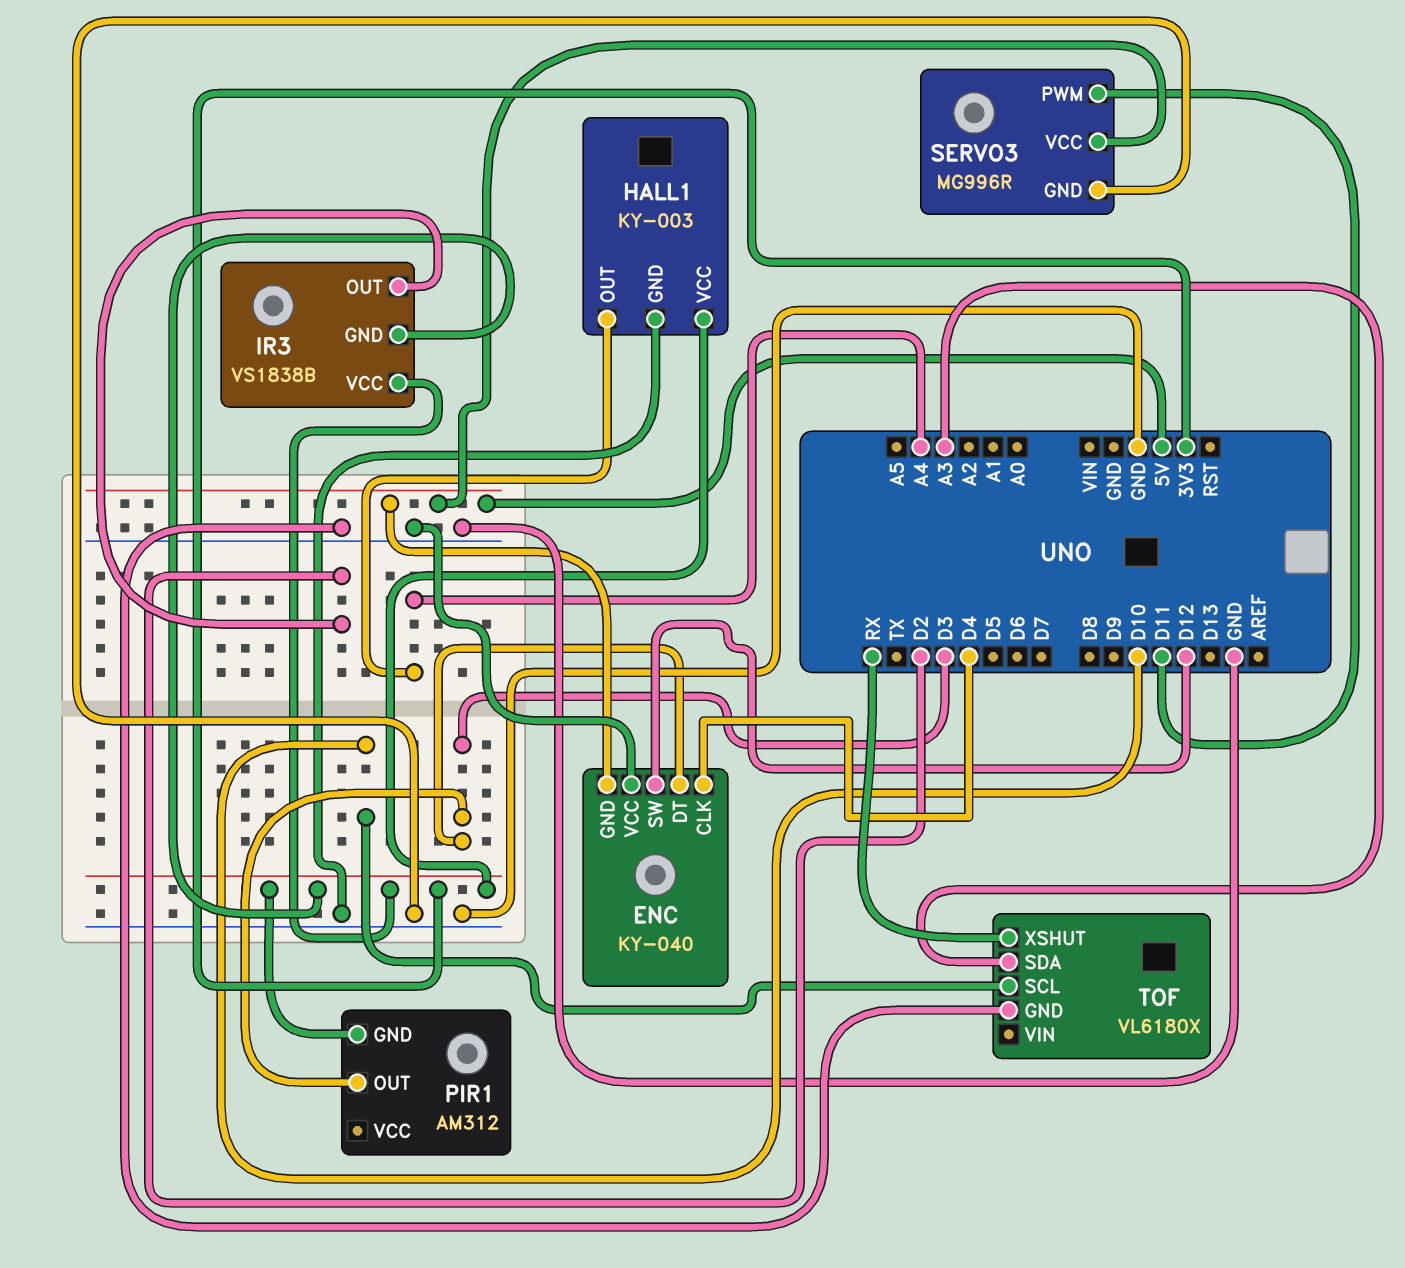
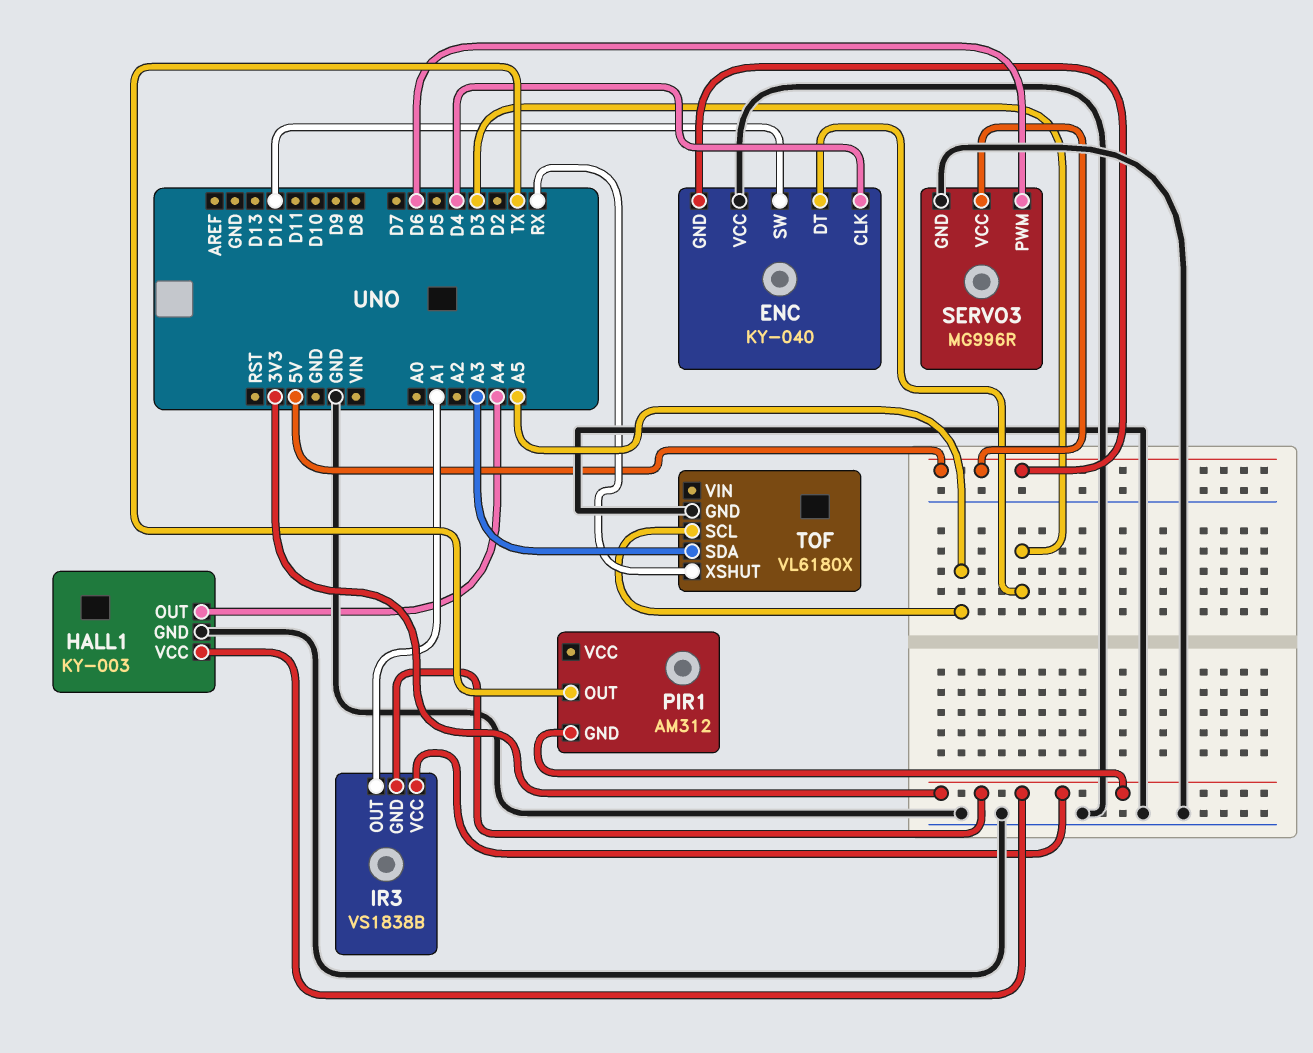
IR3 pin OUT: D2 -> A1
PIR1 pin OUT: D3 -> TX
SERVO3 pin PWM: D11 -> D6
TOF pin SCL: D10 -> A5

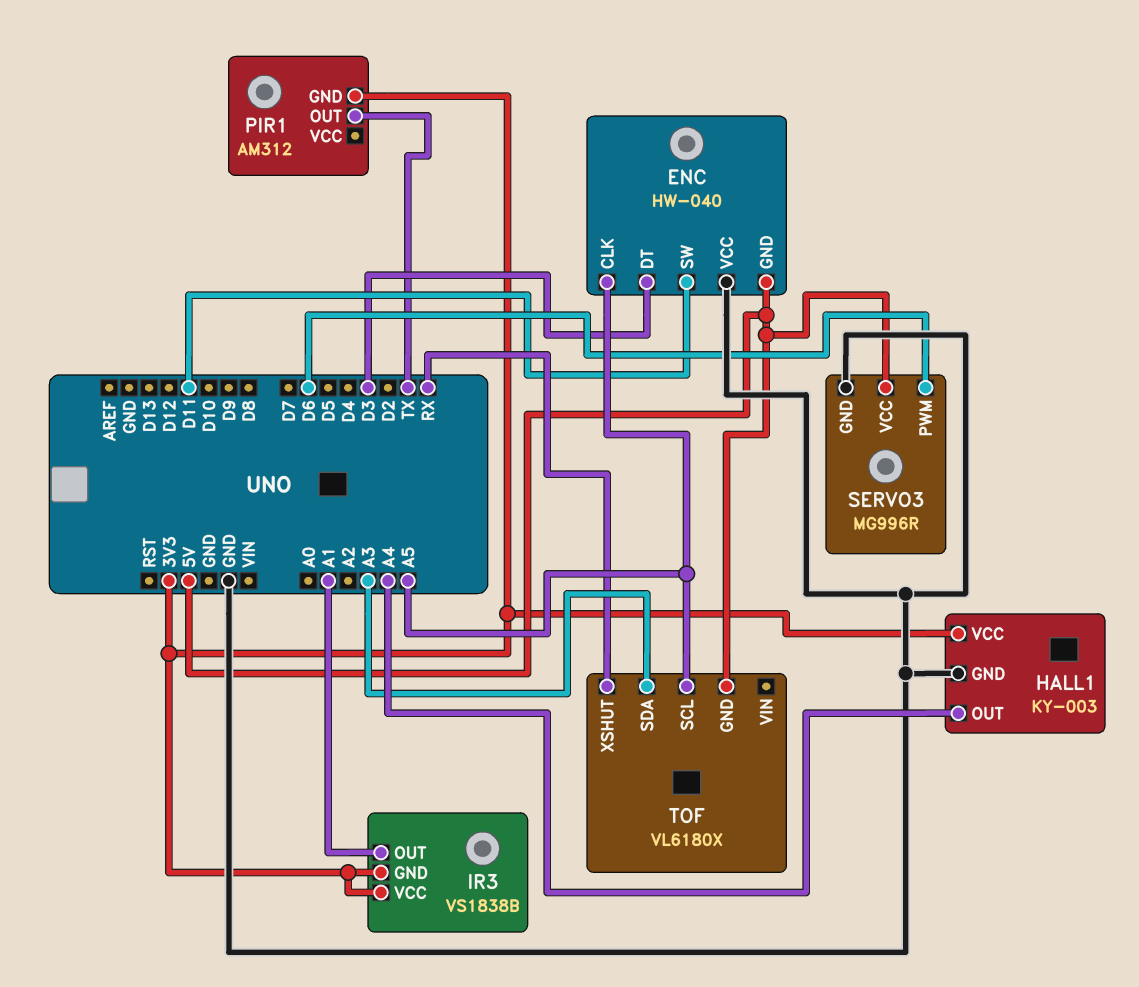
ENC: KY-040 -> HW-040
ENC pin CLK: D4 -> A5
ENC pin SW: D12 -> D11
TOF pin GND: GND -> 5V

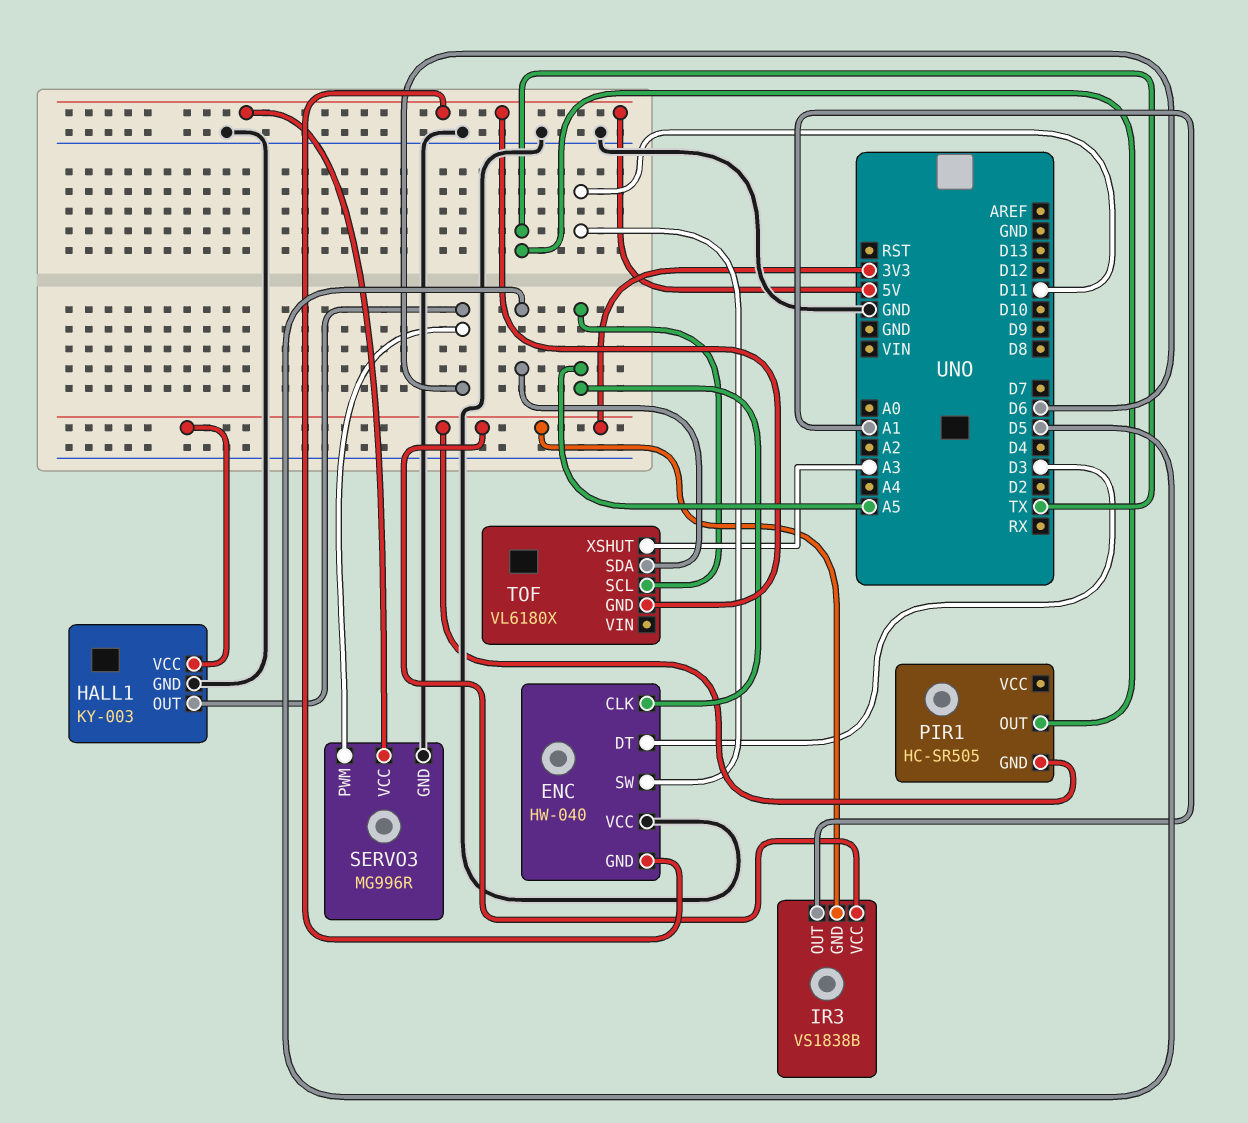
HALL1 pin OUT: A4 -> D6
PIR1: AM312 -> HC-SR505
TOF pin SDA: A3 -> D5
TOF pin XSHUT: RX -> A3

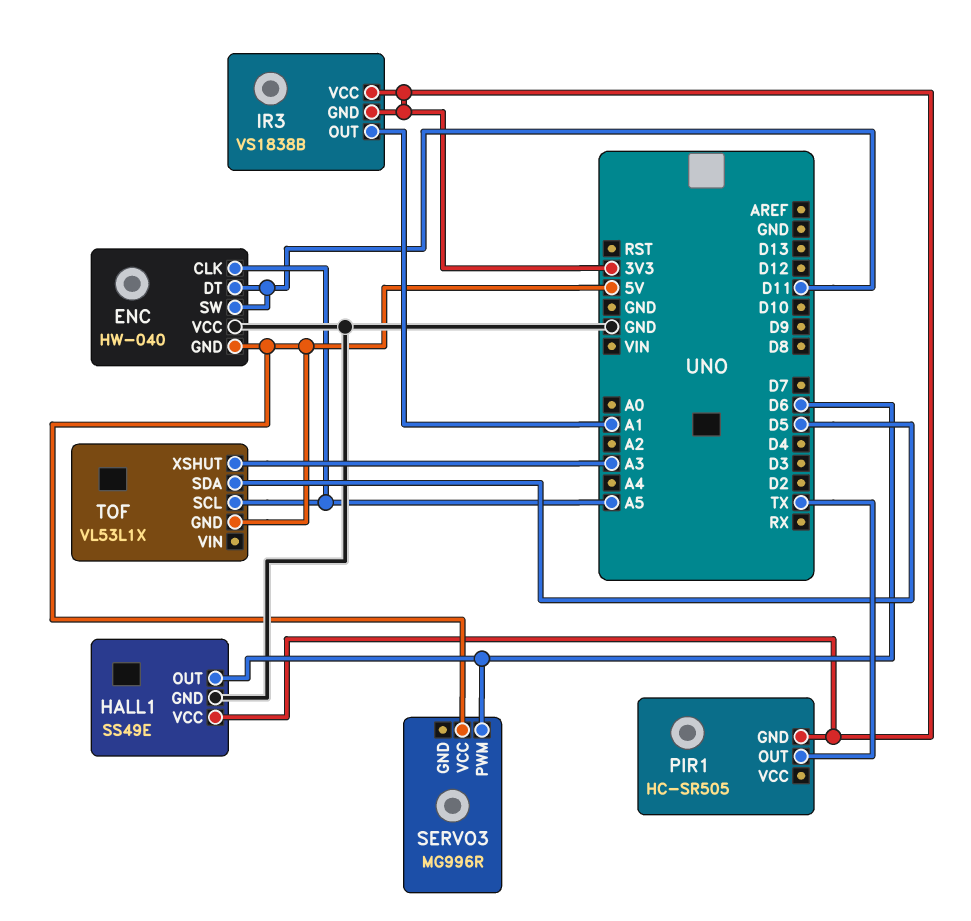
ENC pin DT: D3 -> D11
HALL1: KY-003 -> SS49E
SERVO3 pin GND: GND -> none
TOF: VL6180X -> VL53L1X

